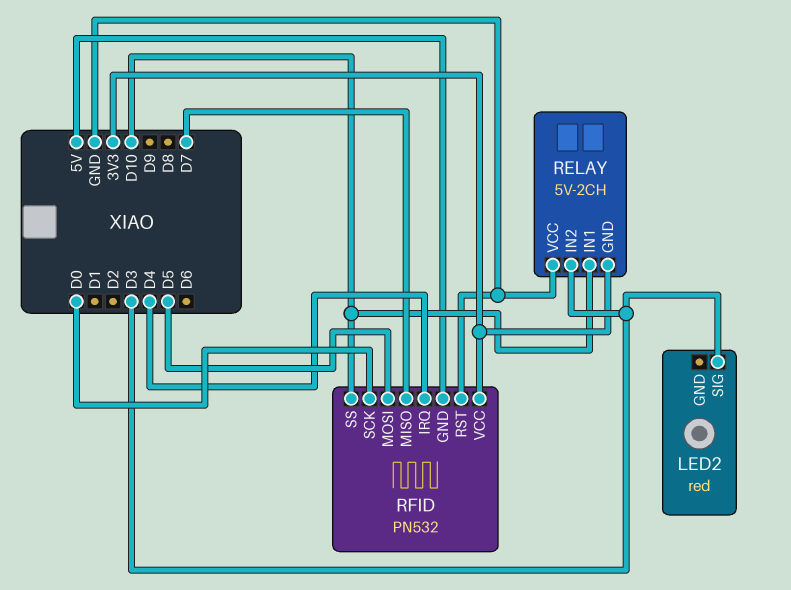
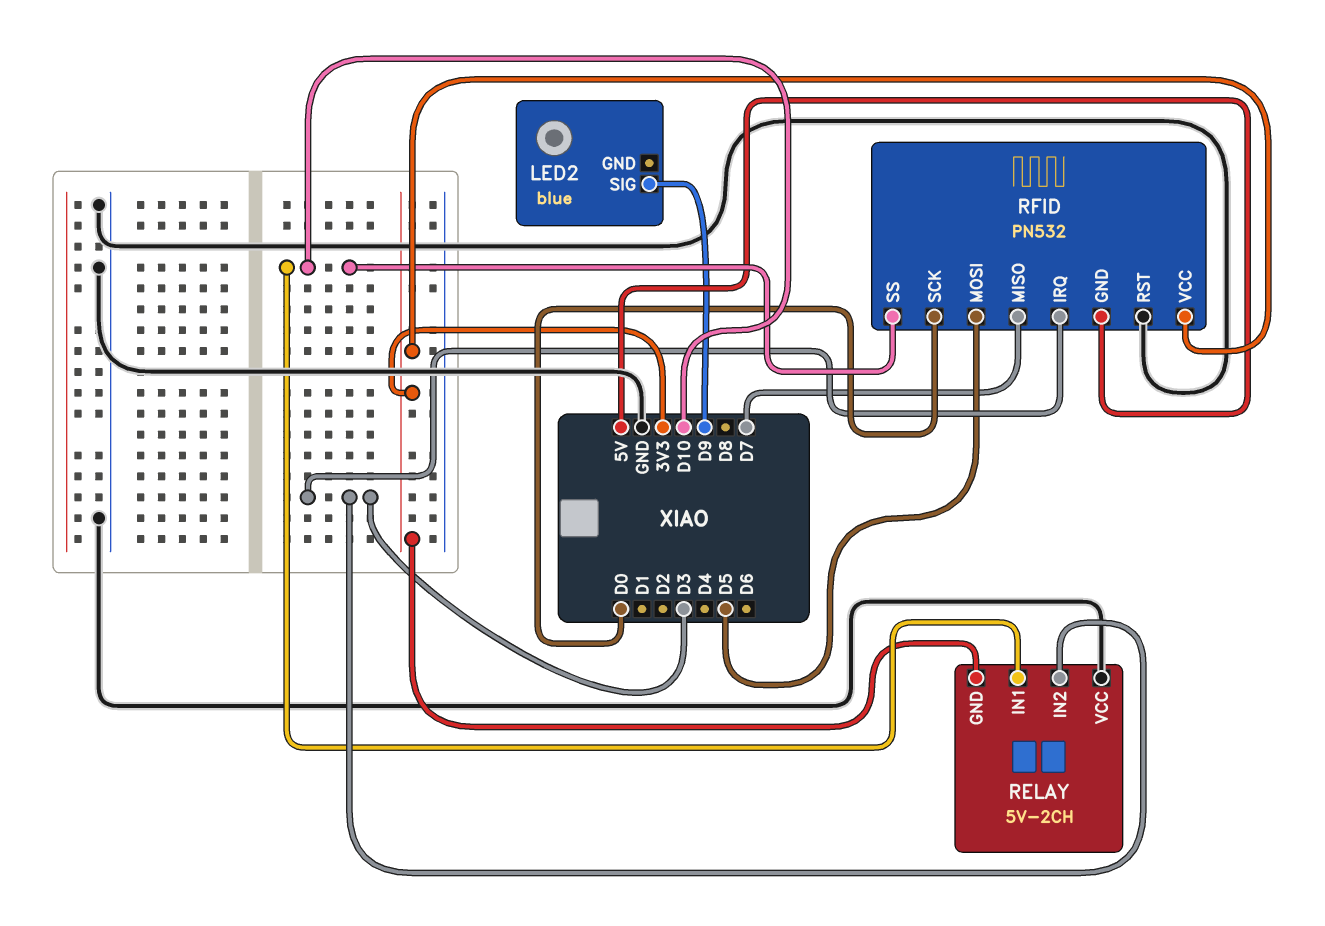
LED2: red -> blue
LED2 pin SIG: D3 -> D9
RFID pin IRQ: D4 -> D3

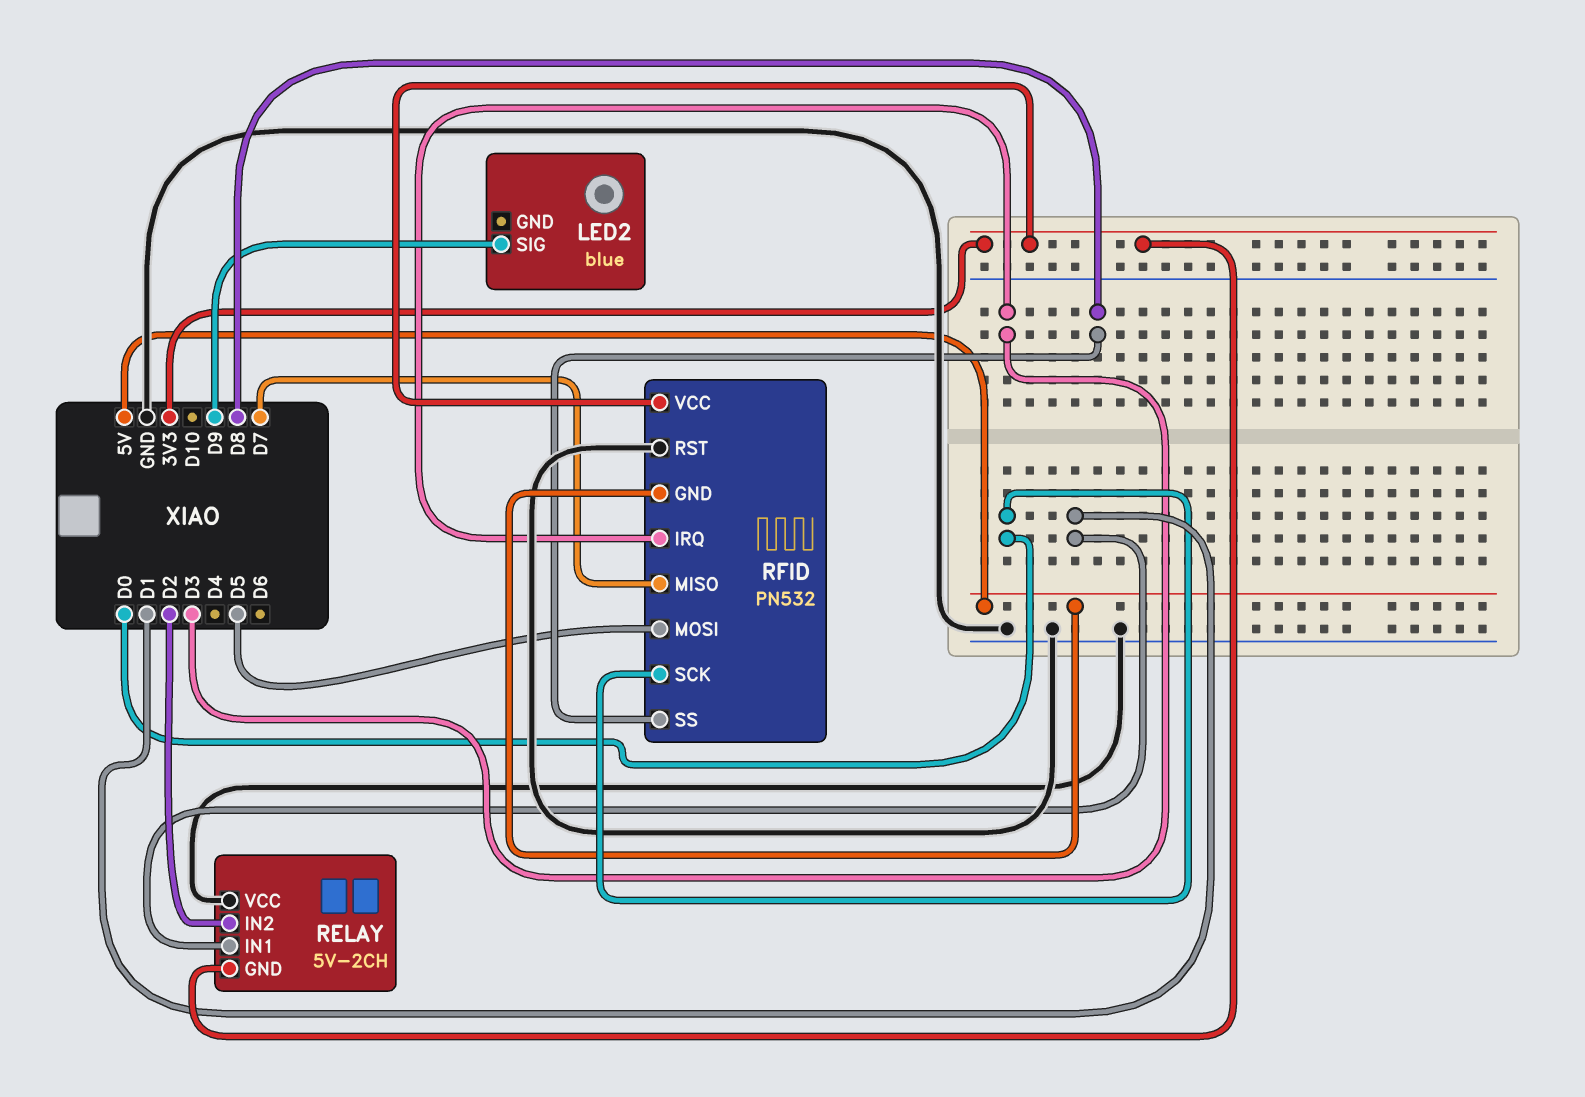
RELAY pin IN1: D10 -> D1
RELAY pin IN2: D3 -> D2
RFID pin SS: D10 -> D8

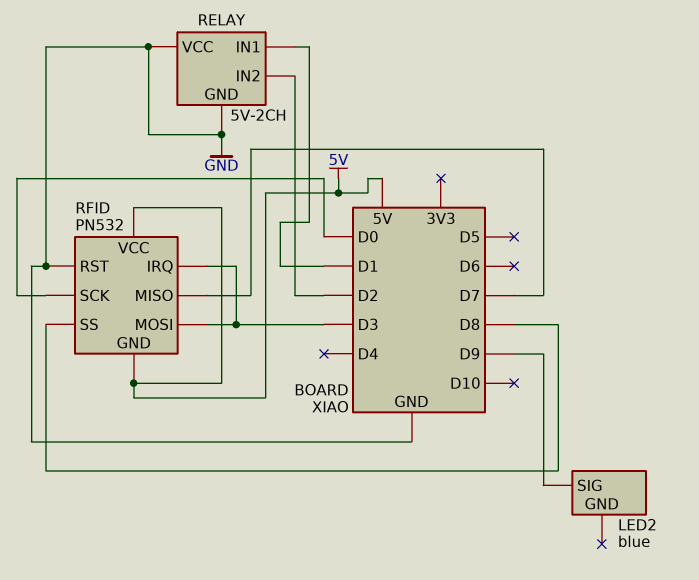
RELAY pin GND: 3V3 -> GND
RFID pin MOSI: D5 -> D3
RFID pin VCC: 3V3 -> 5V

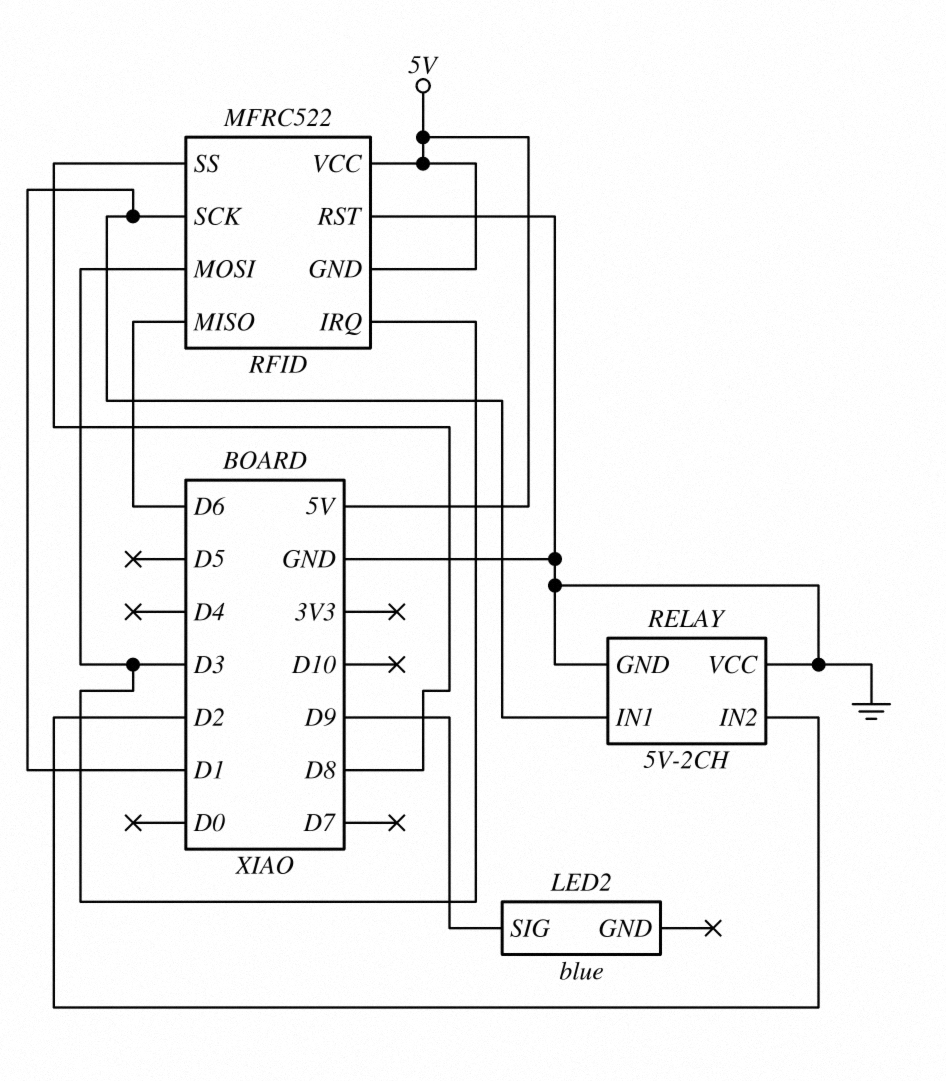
RFID: PN532 -> MFRC522
RFID pin MISO: D7 -> D6
RFID pin SCK: D0 -> D1

